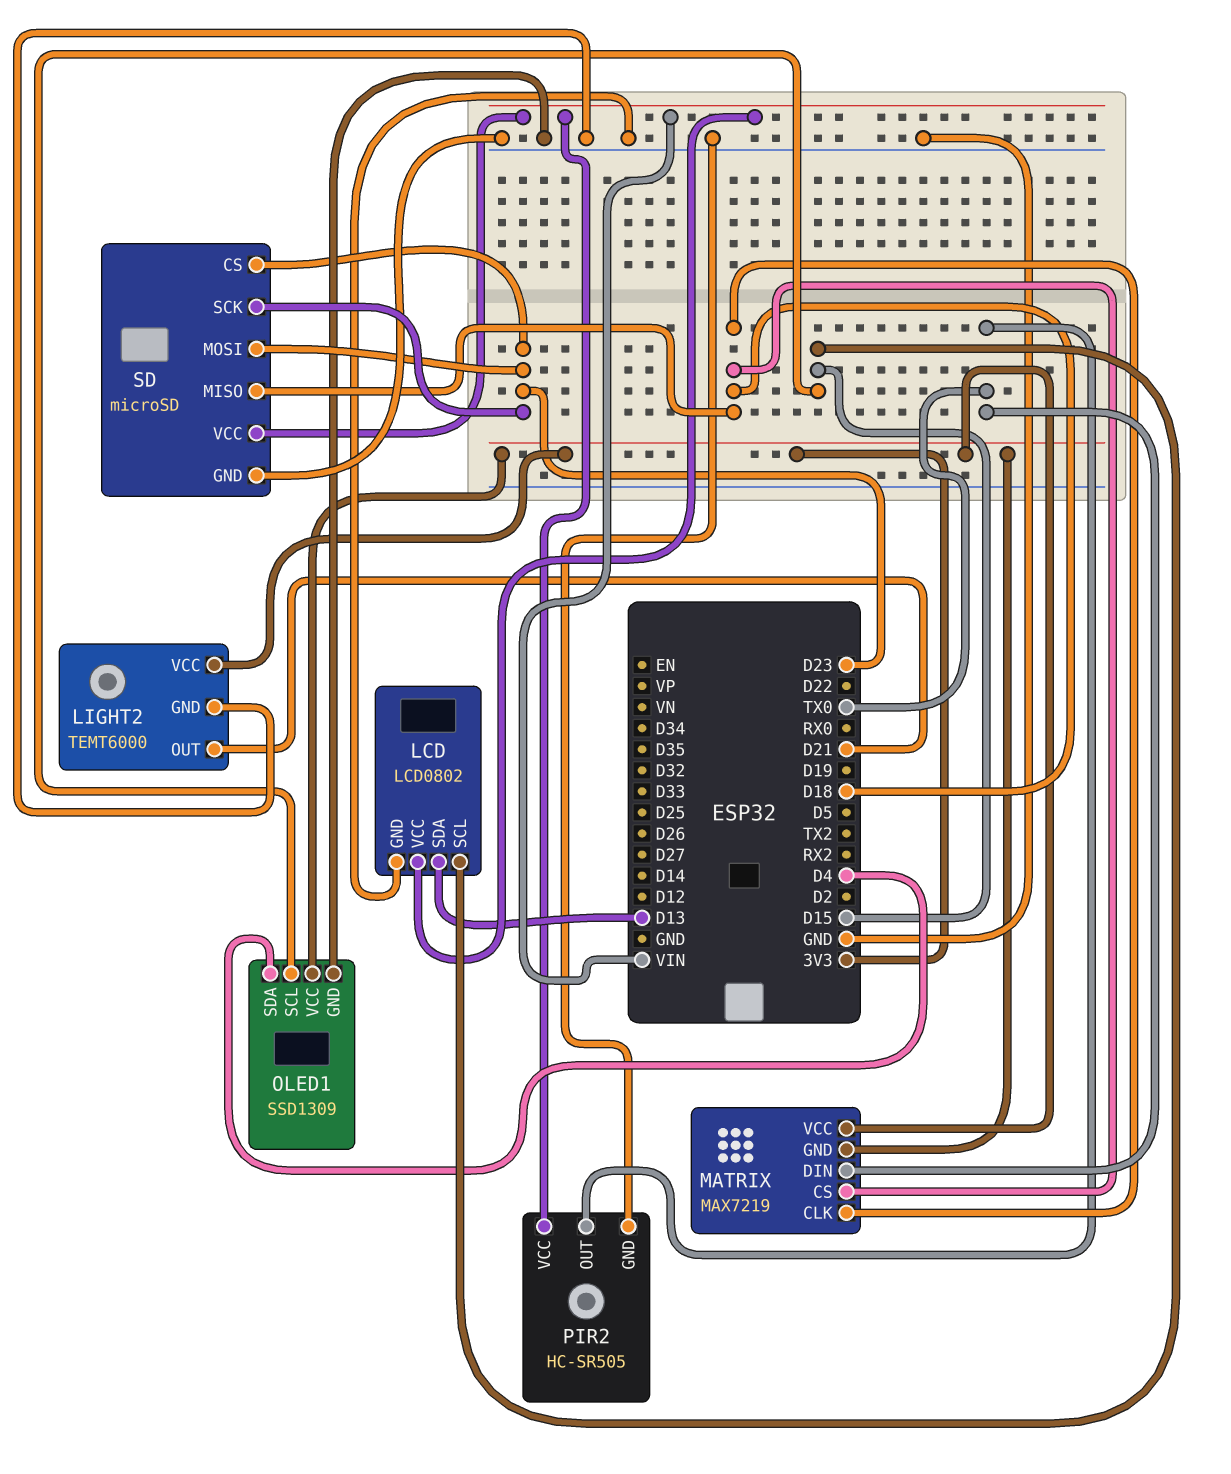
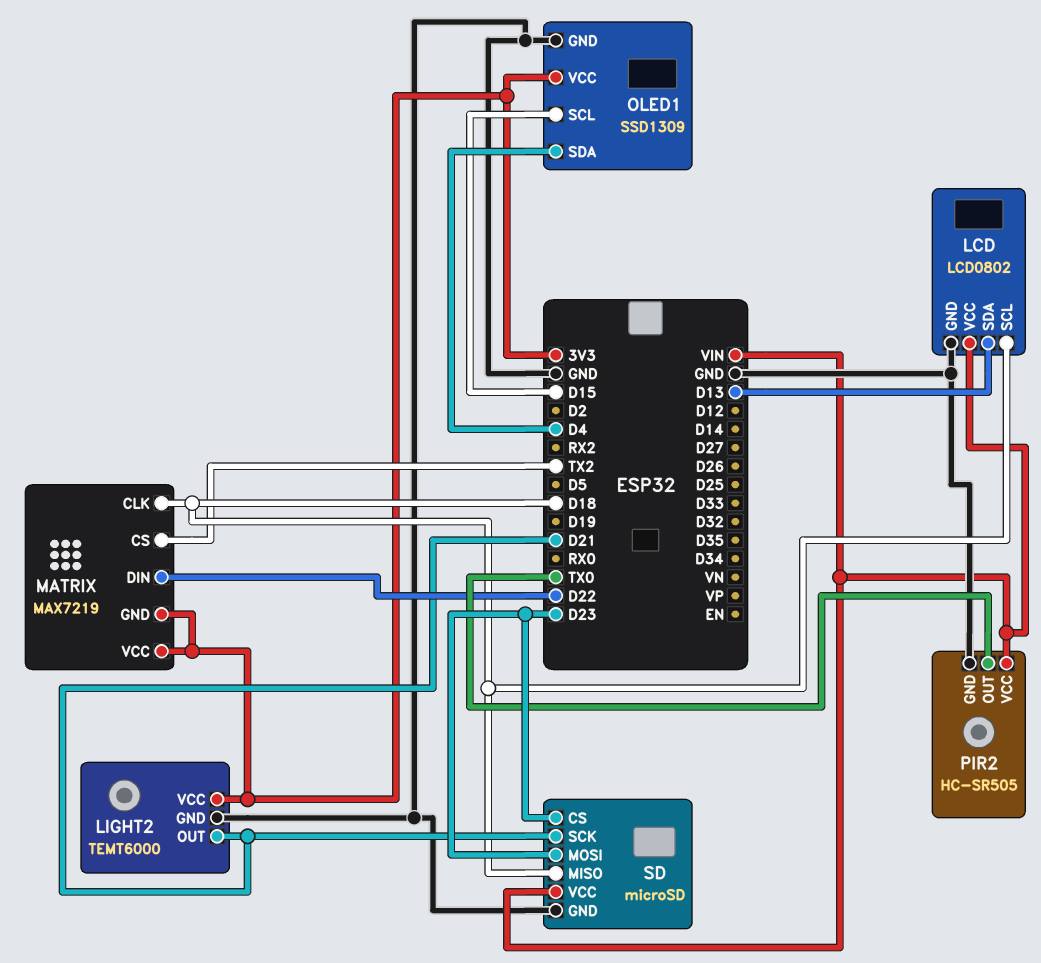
LCD pin SCL: D15 -> D18
MATRIX pin CS: D18 -> TX2
MATRIX pin DIN: TX0 -> D22
SD pin SCK: D23 -> D21

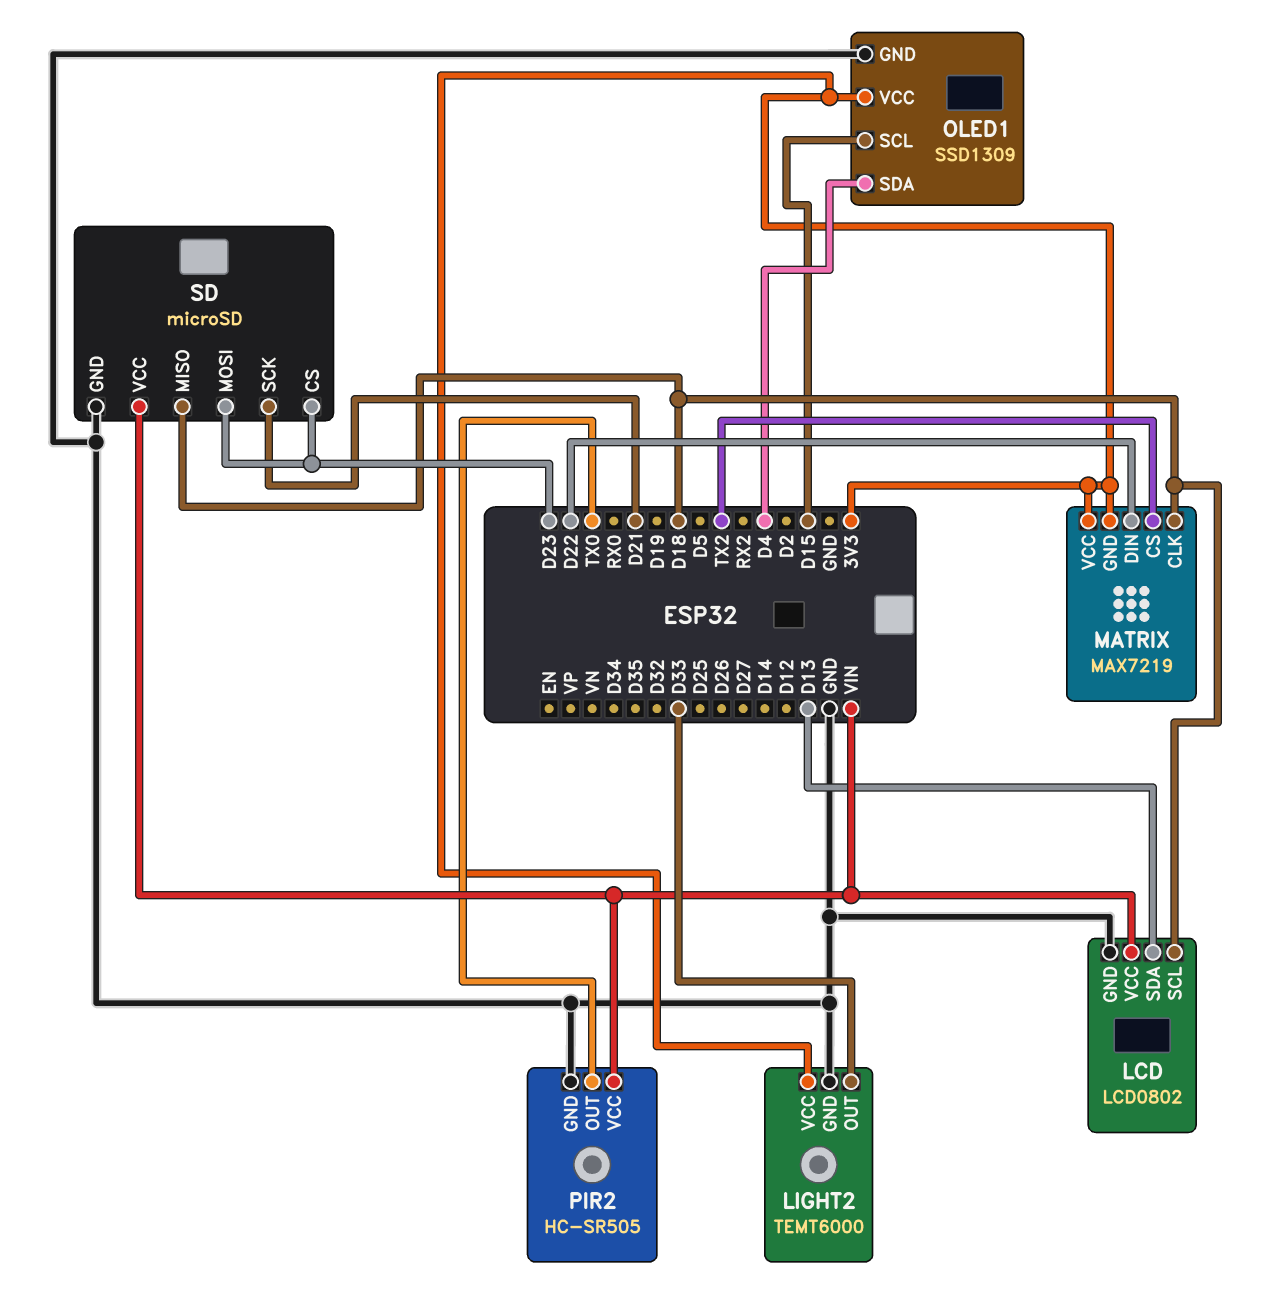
LIGHT2 pin OUT: D21 -> D33

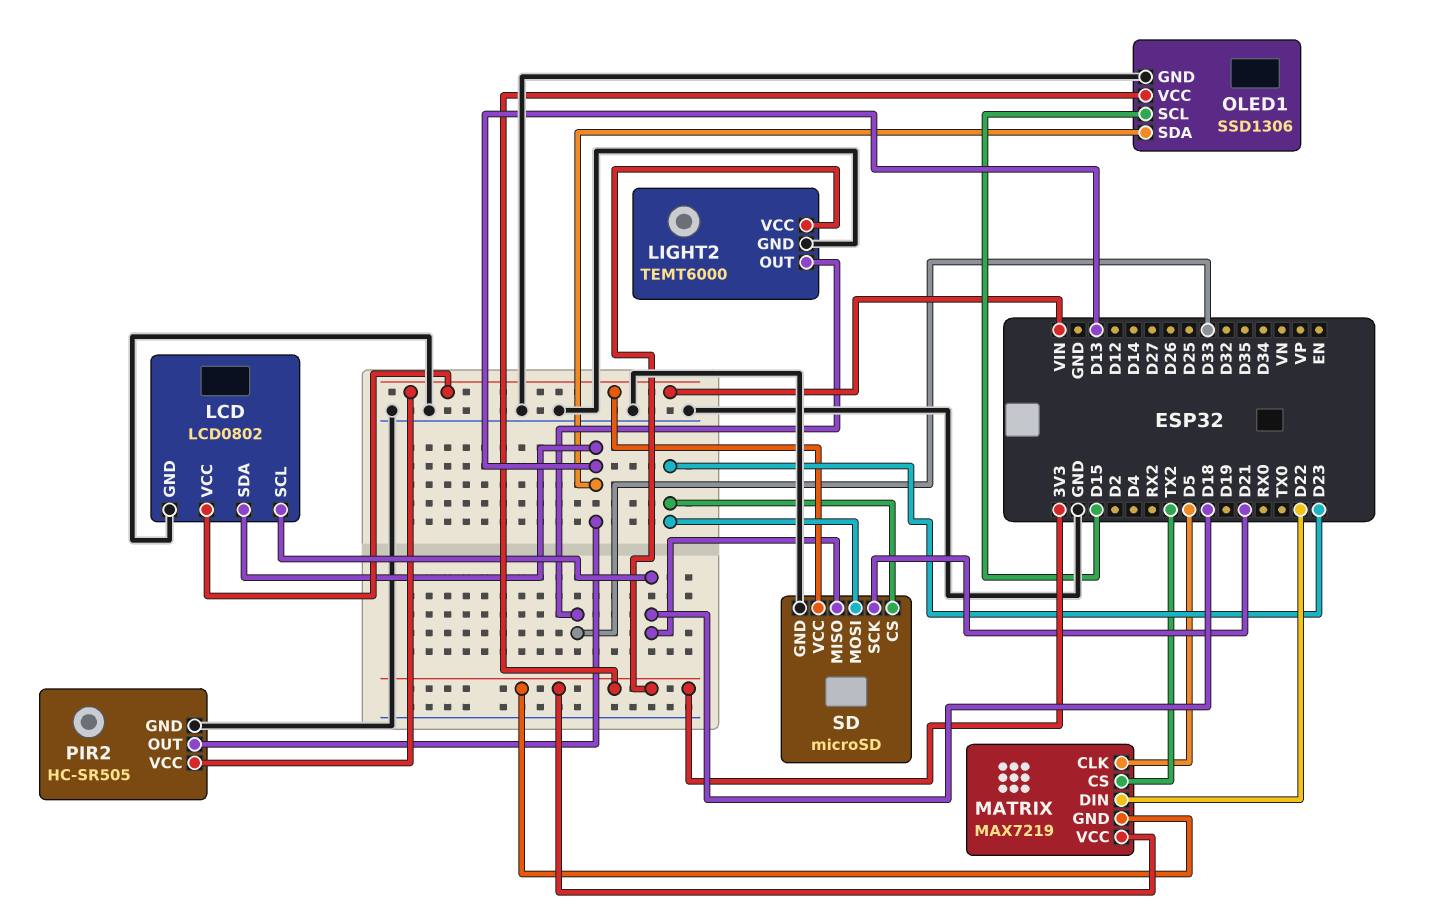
MATRIX pin CLK: D18 -> D5
OLED1: SSD1309 -> SSD1306
OLED1 pin SDA: D4 -> D13
PIR2 pin OUT: TX0 -> D13

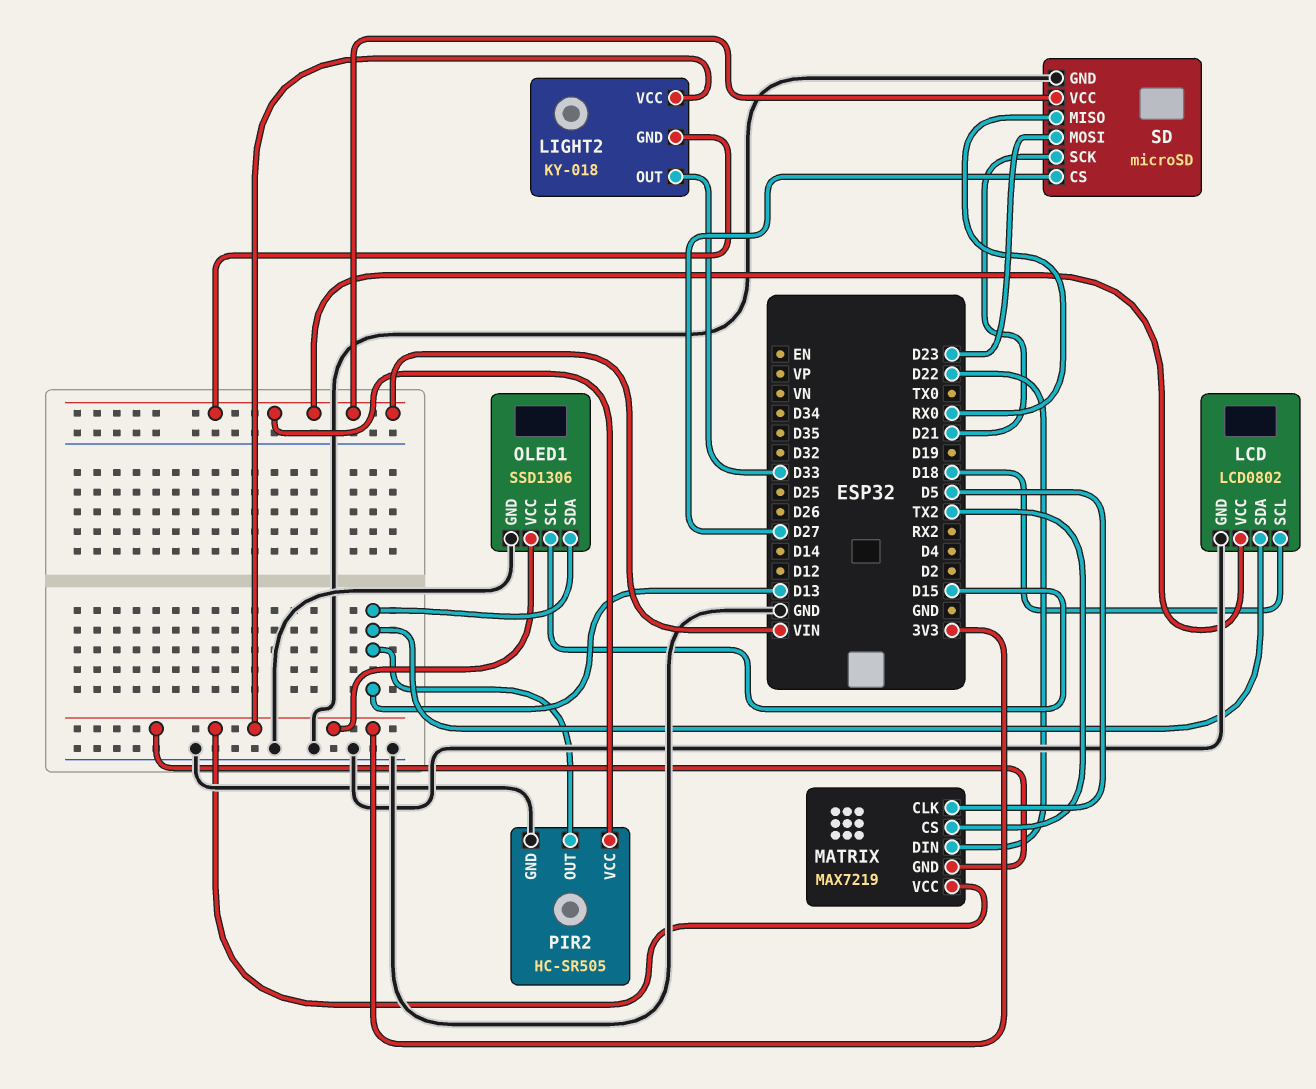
LIGHT2: TEMT6000 -> KY-018
LIGHT2 pin GND: GND -> VIN
SD pin CS: D23 -> D27
SD pin MISO: D18 -> RX0

